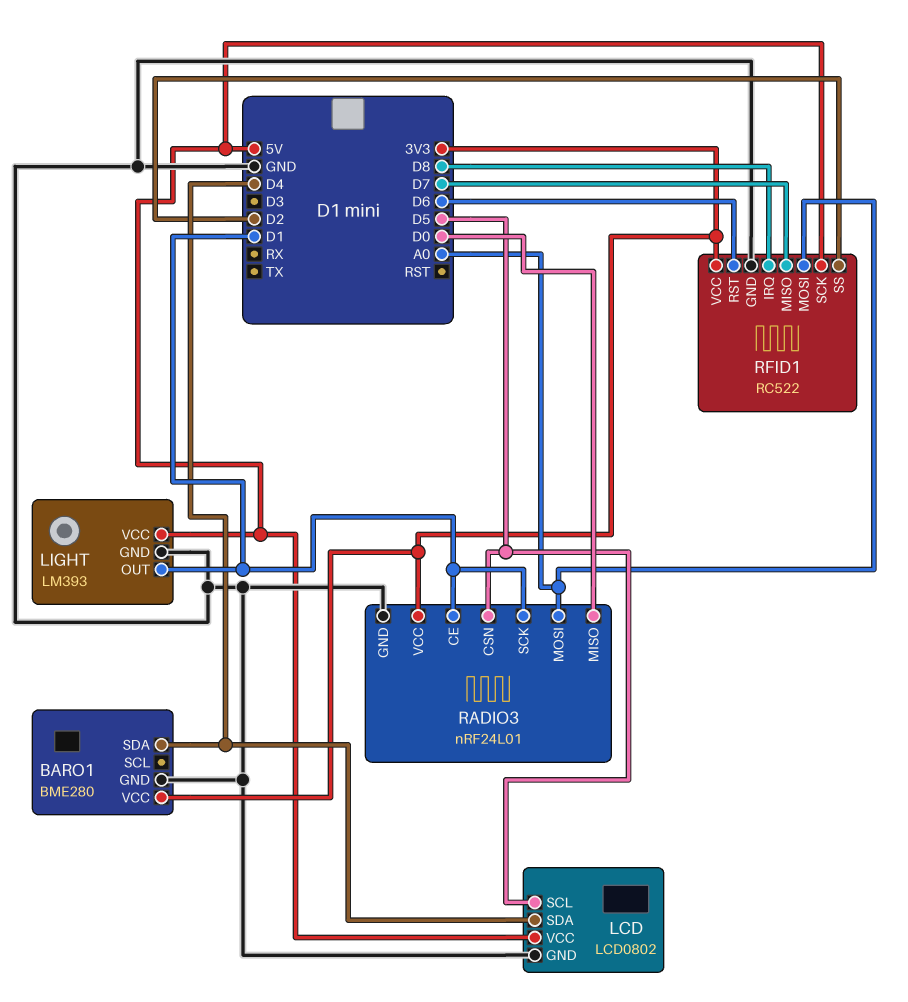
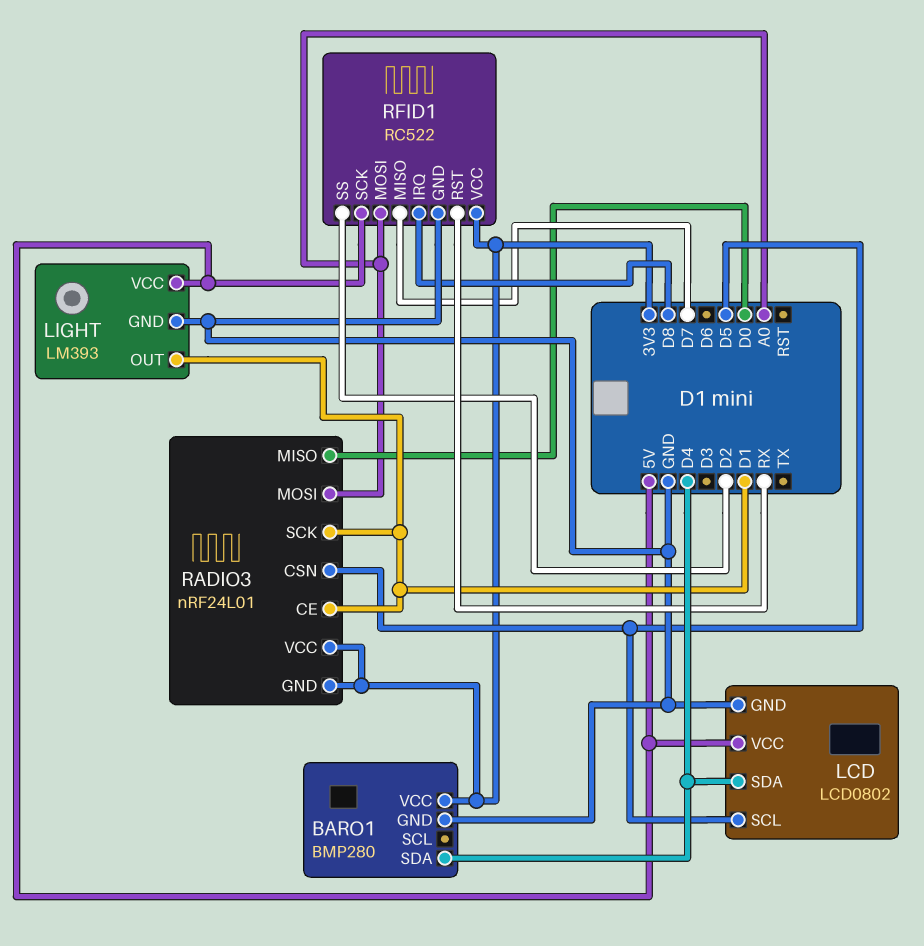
BARO1: BME280 -> BMP280
RADIO3 pin GND: GND -> 3V3
RFID1 pin RST: D6 -> RX

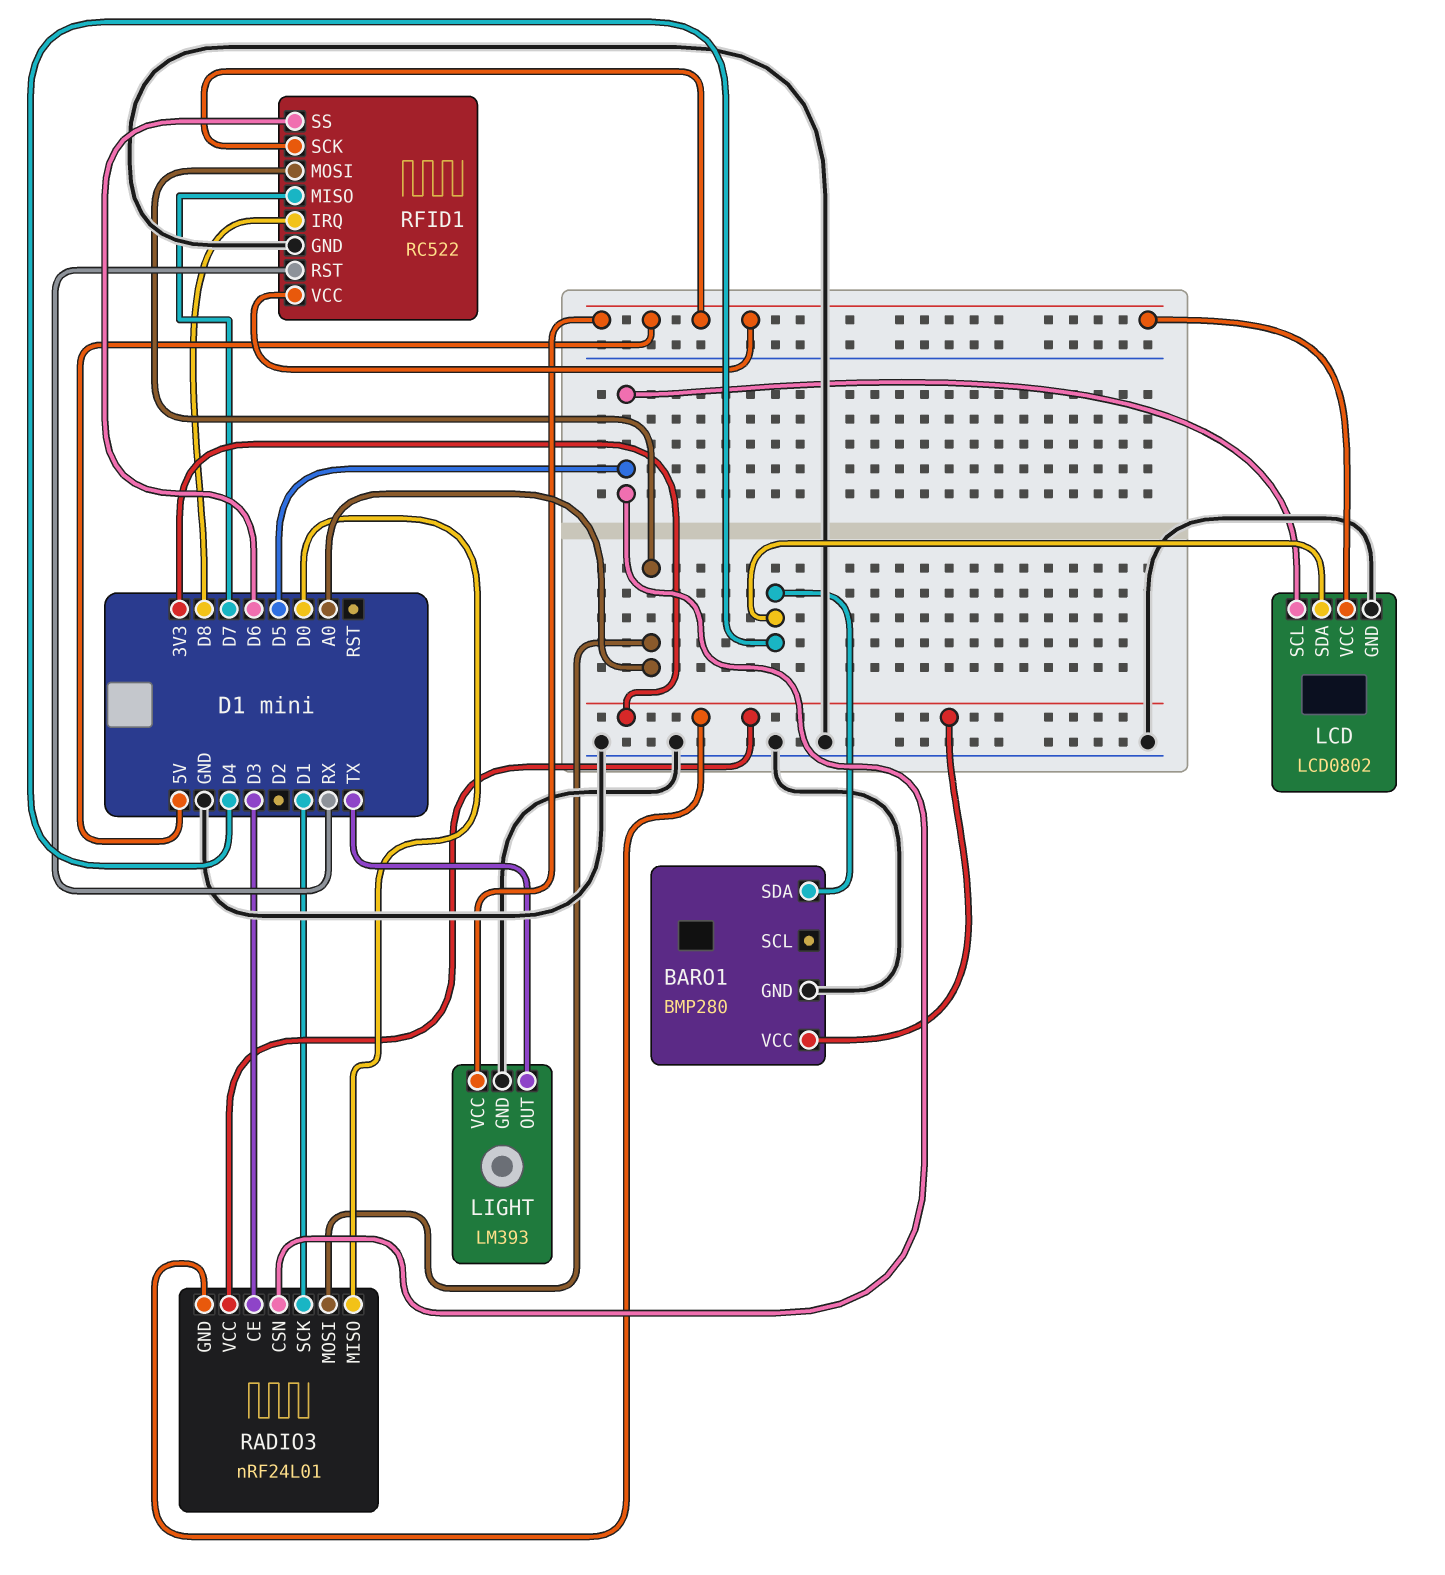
LIGHT pin OUT: D1 -> TX
RADIO3 pin CE: D1 -> D3
RFID1 pin SS: D2 -> D6
RFID1 pin VCC: 3V3 -> 5V

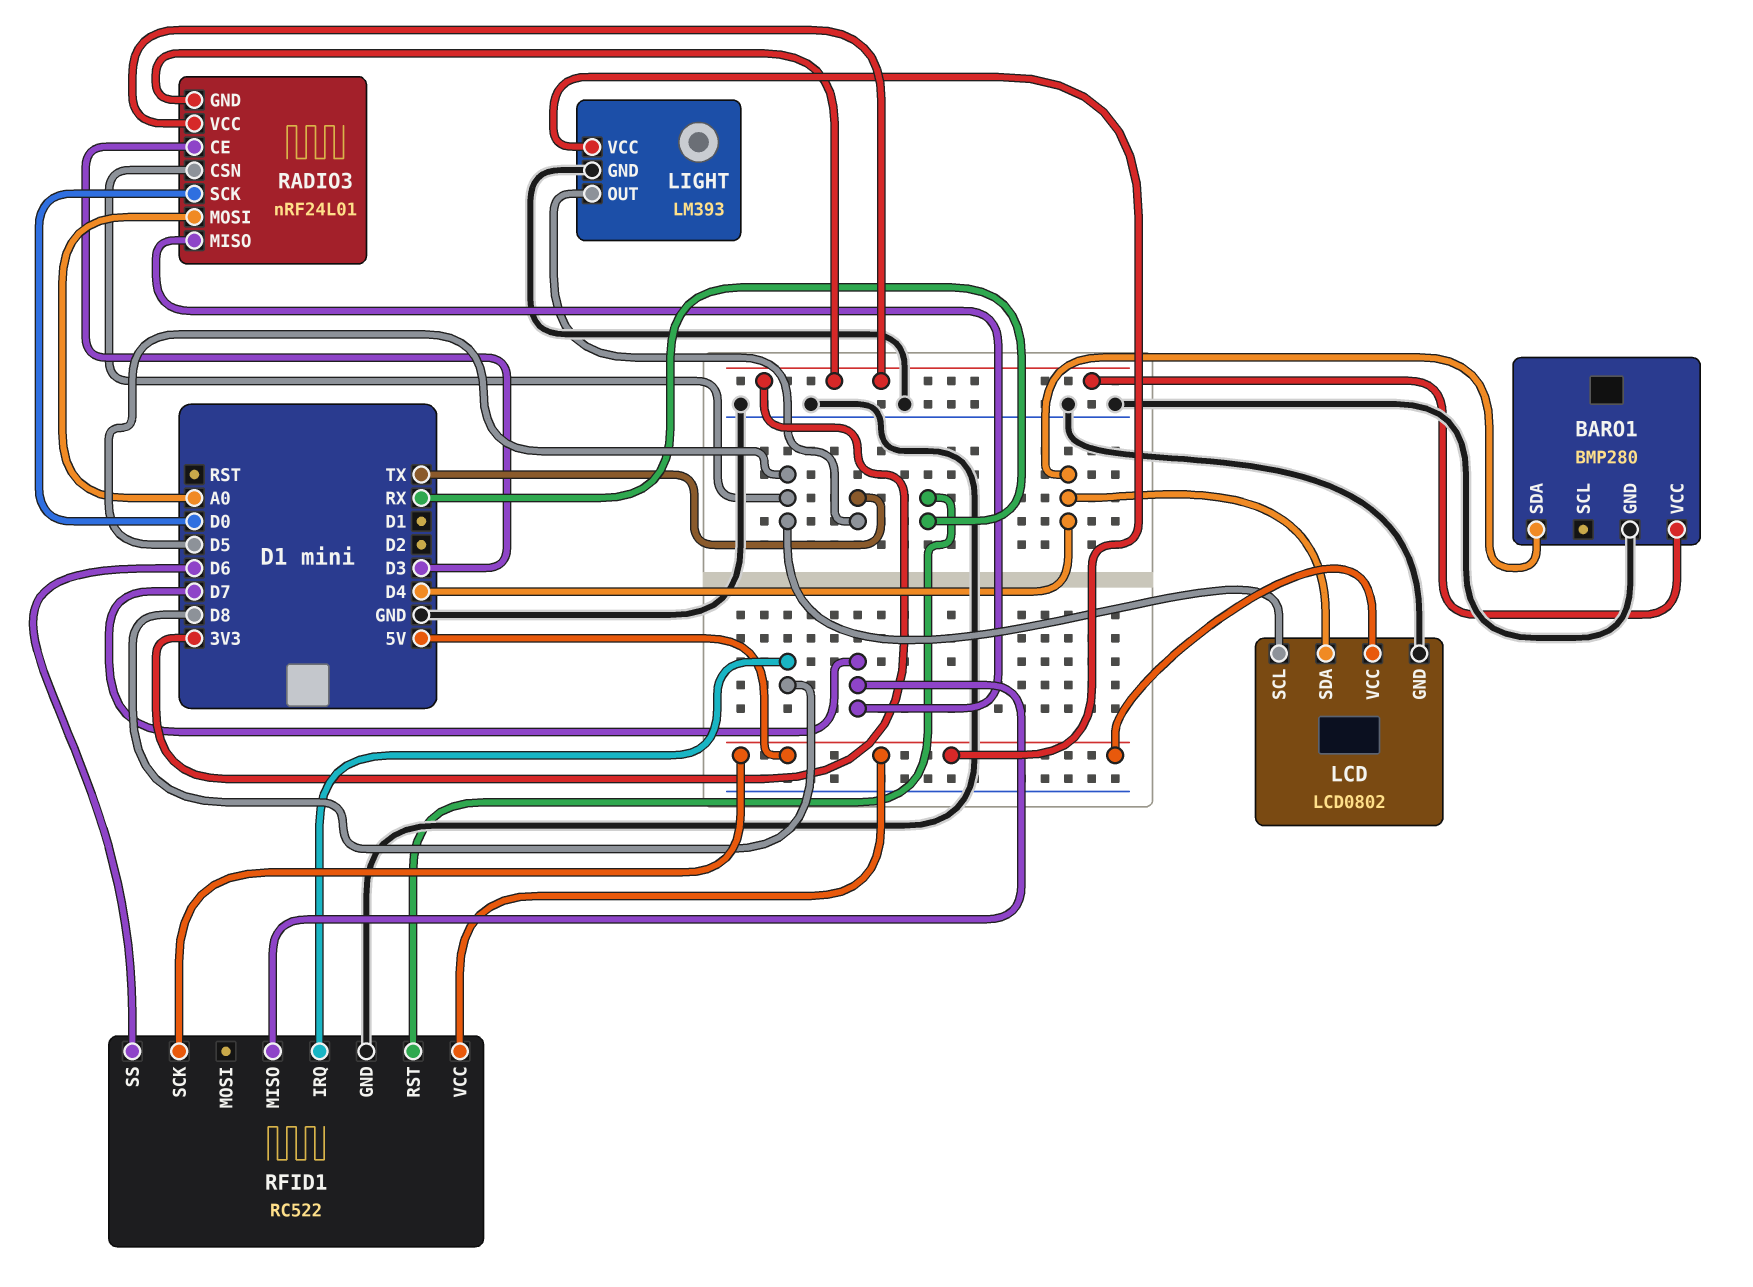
RADIO3 pin MISO: D0 -> D7
RADIO3 pin SCK: D1 -> D0
RFID1 pin MOSI: A0 -> none

